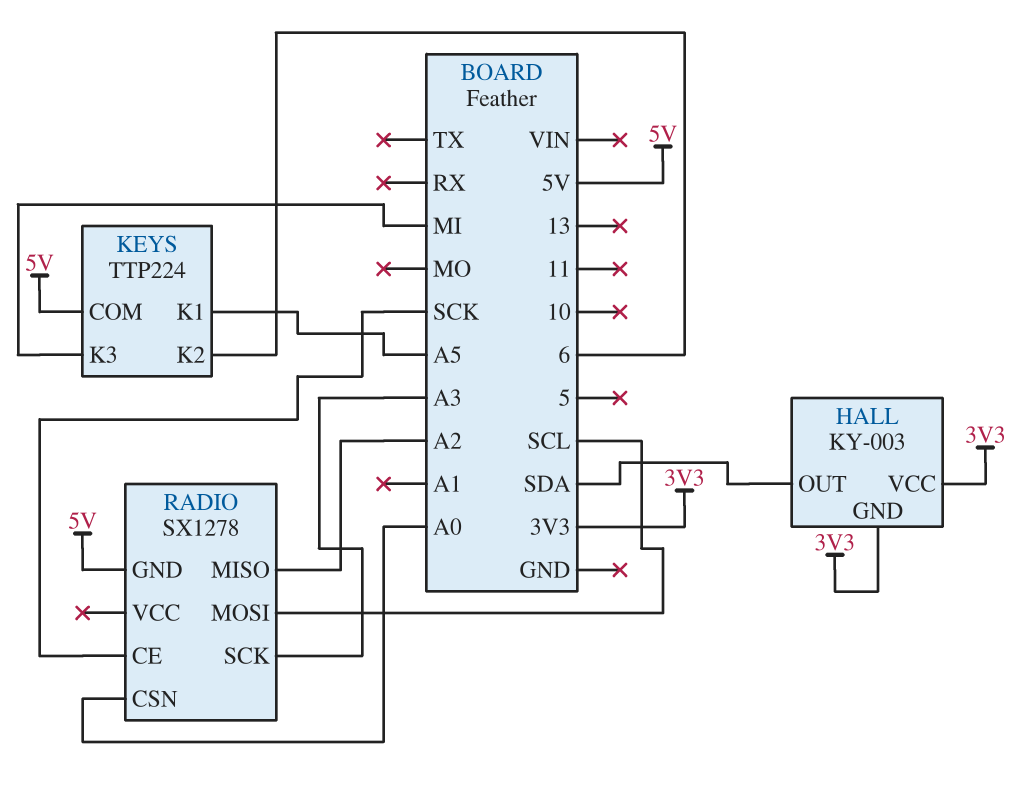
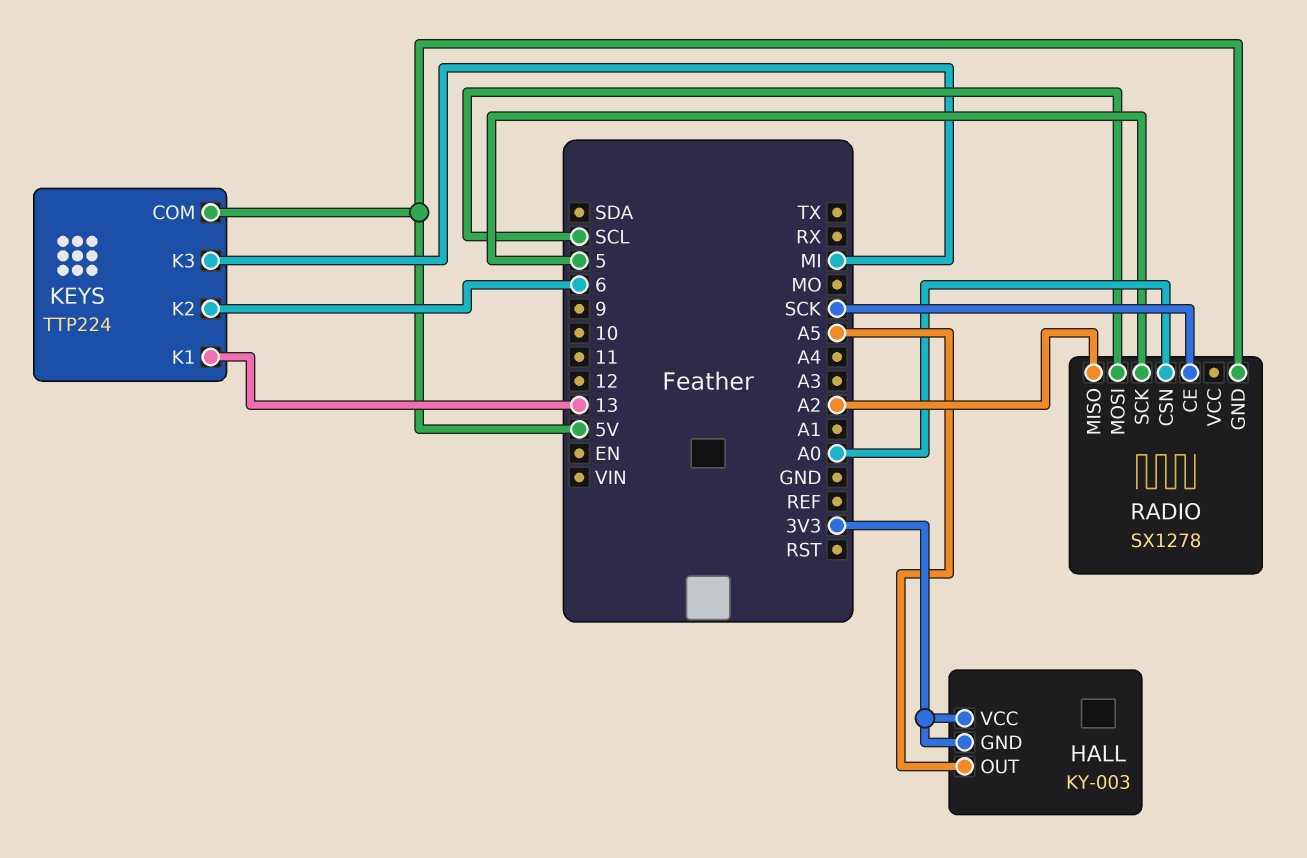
HALL pin OUT: SDA -> A5
KEYS pin K1: A5 -> 13
RADIO pin SCK: A3 -> 5

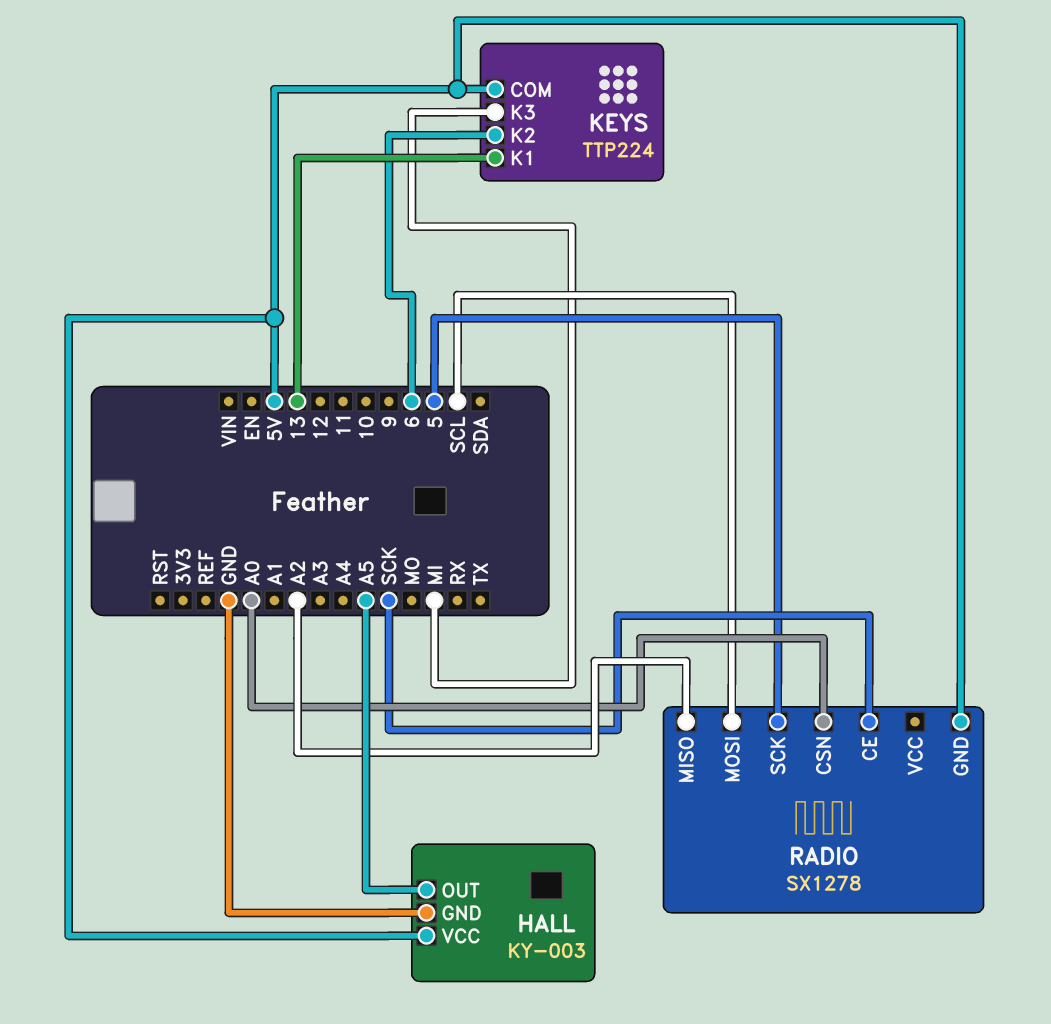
HALL pin GND: 3V3 -> GND
HALL pin VCC: 3V3 -> 5V

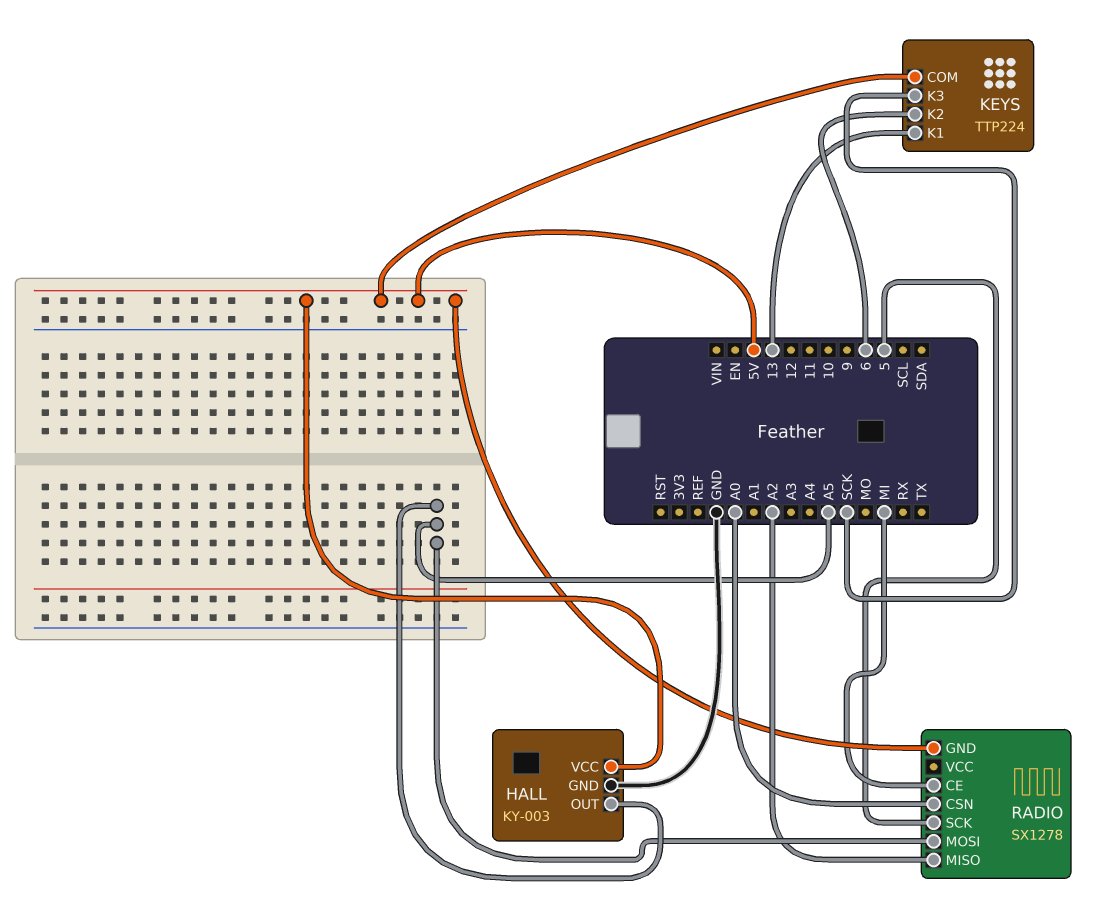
KEYS pin K3: MI -> SCK
RADIO pin CE: SCK -> MI
RADIO pin MOSI: SCL -> A5

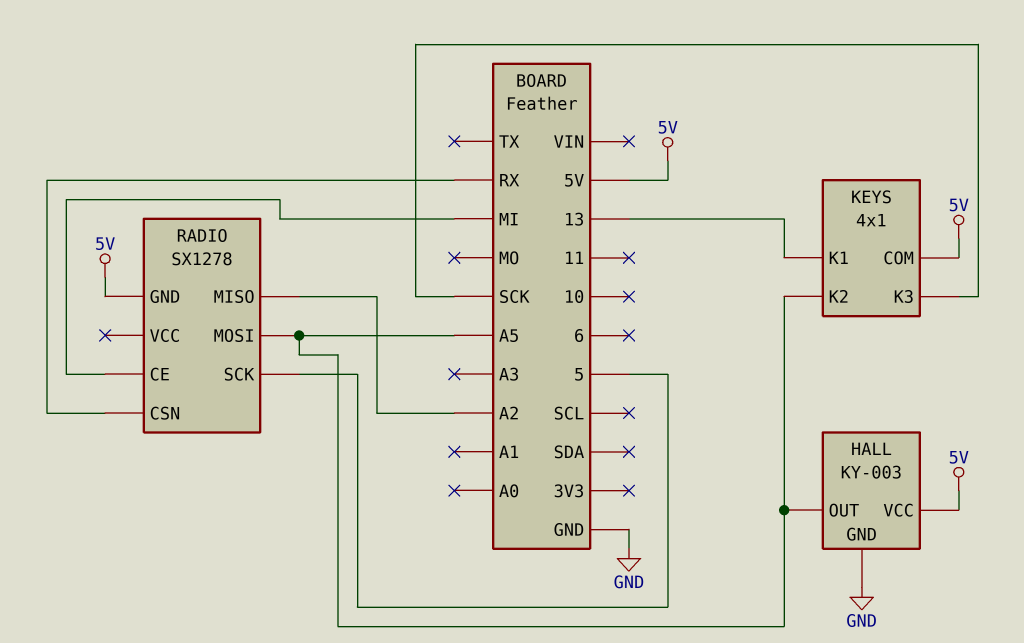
KEYS: TTP224 -> 4x1
KEYS pin K2: 6 -> A5
RADIO pin CSN: A0 -> RX

